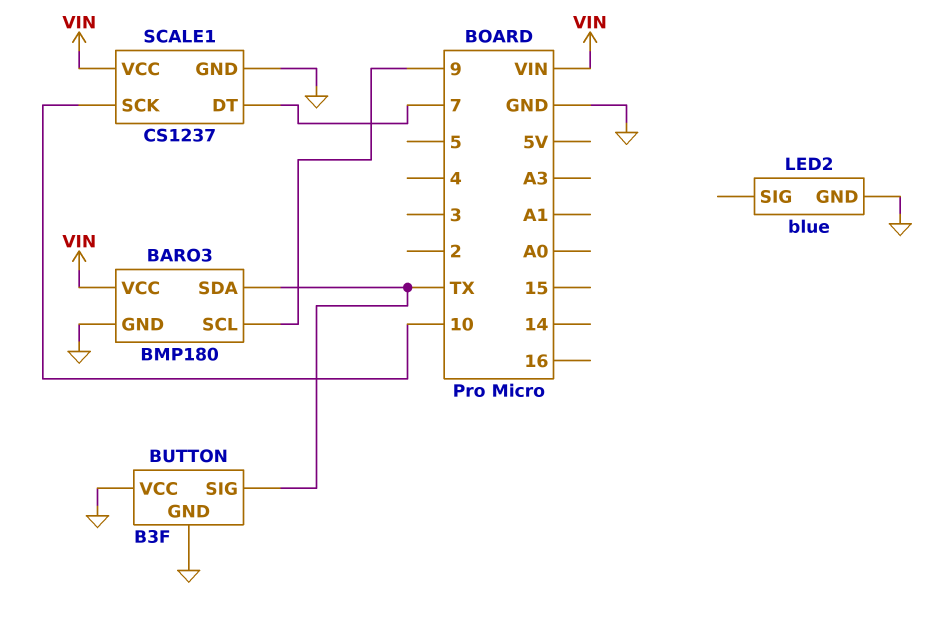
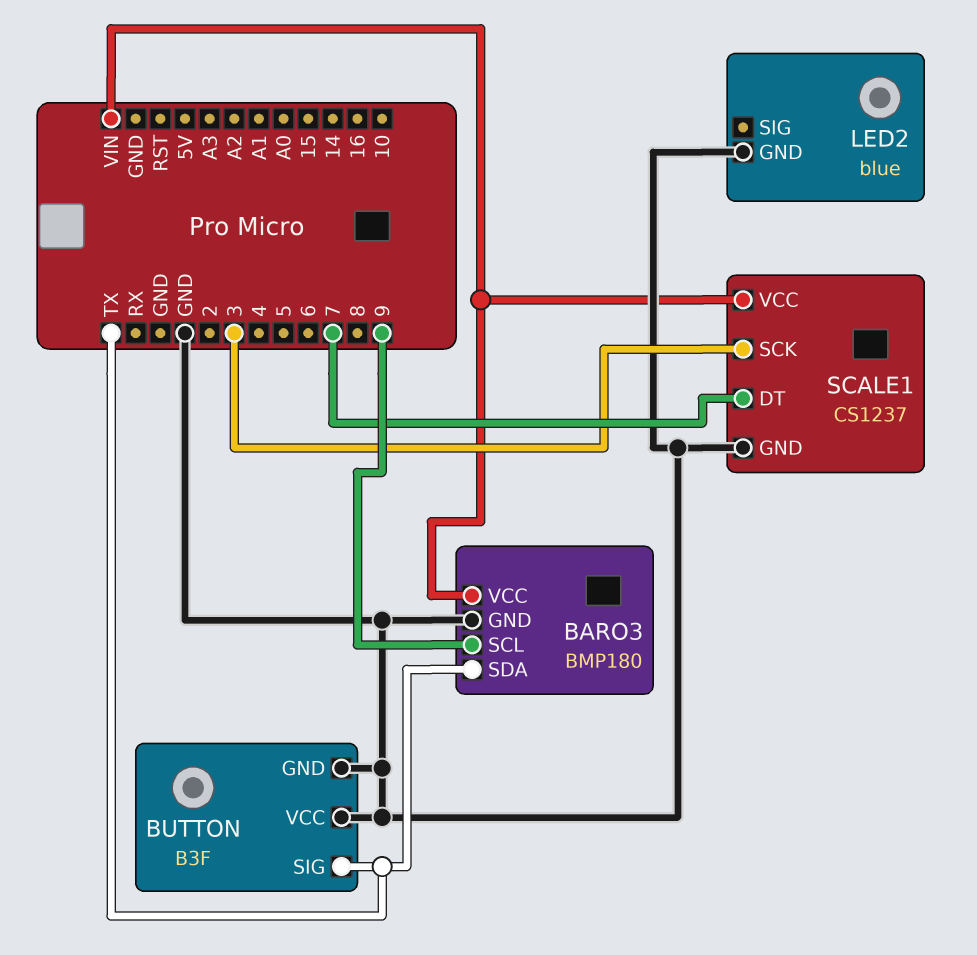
SCALE1 pin SCK: 10 -> 3

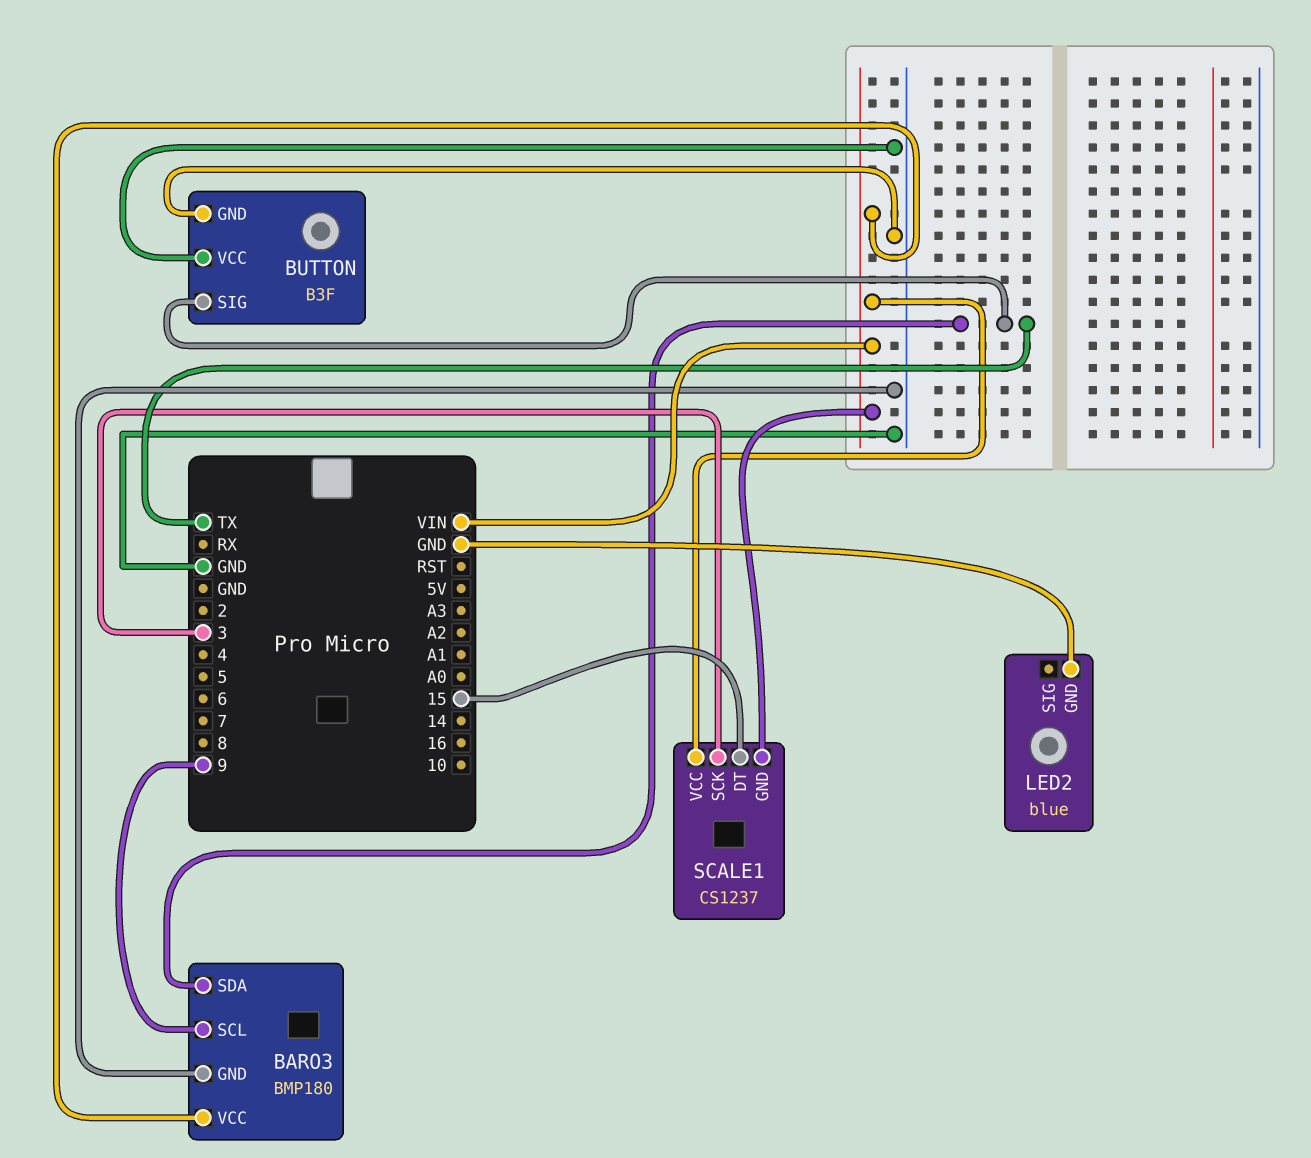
SCALE1 pin DT: 7 -> 15
SCALE1 pin GND: GND -> VIN

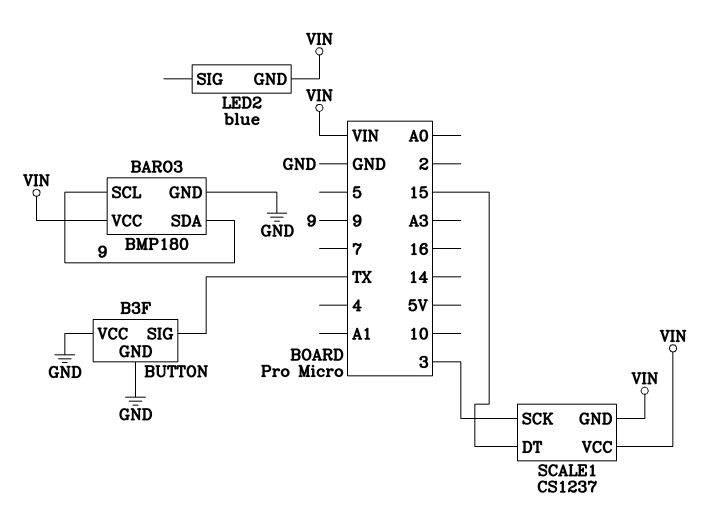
BARO3 pin SDA: TX -> 9
LED2 pin GND: GND -> VIN

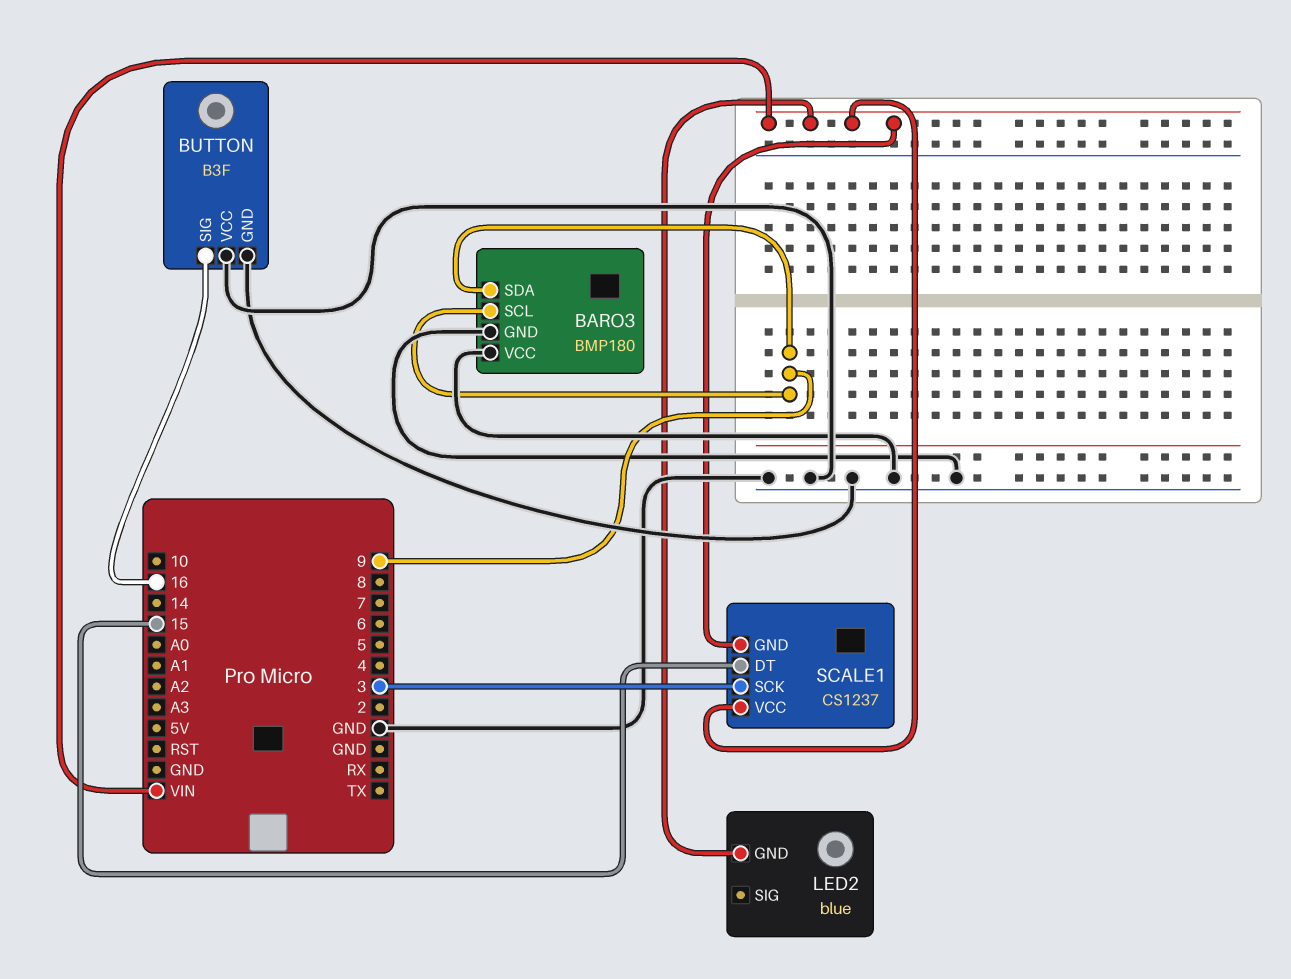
BARO3 pin VCC: VIN -> GND
BUTTON pin SIG: TX -> 16

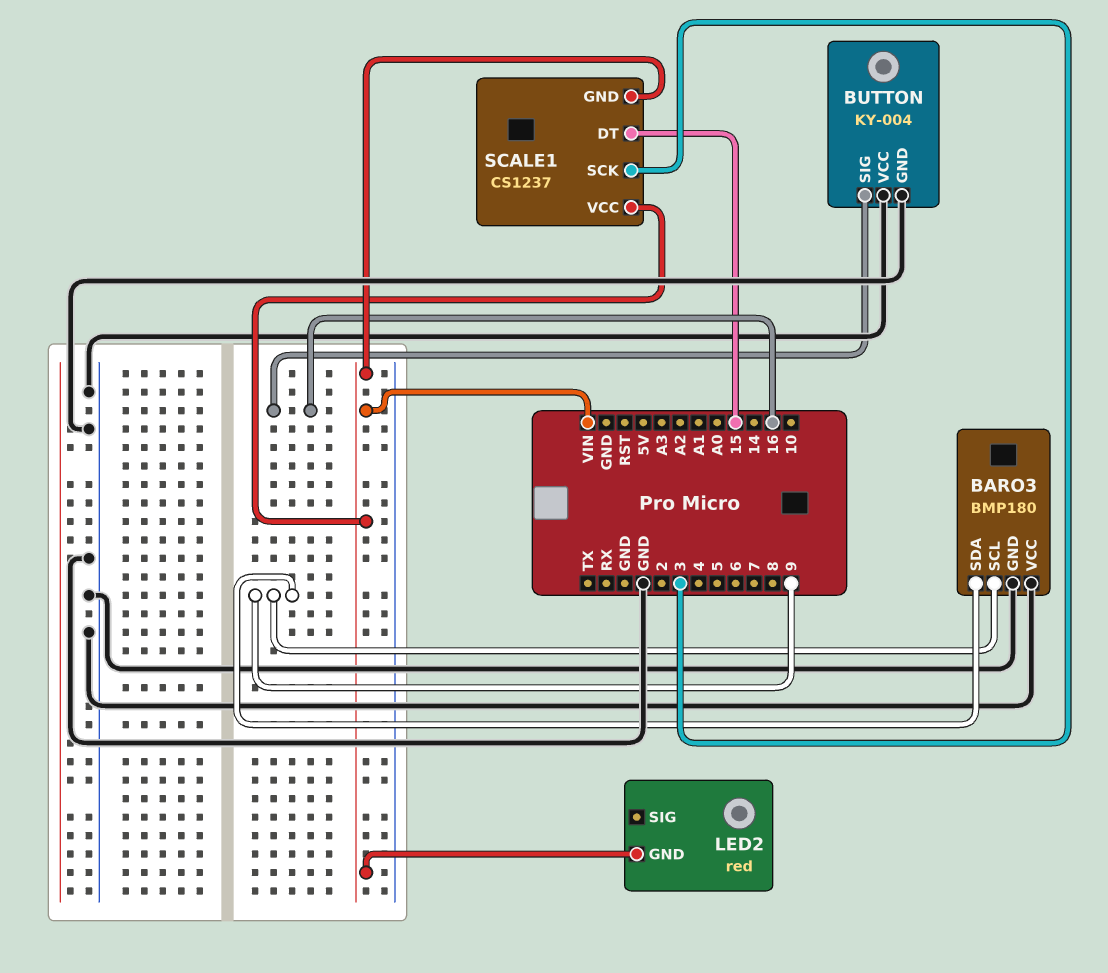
BUTTON: B3F -> KY-004
LED2: blue -> red

